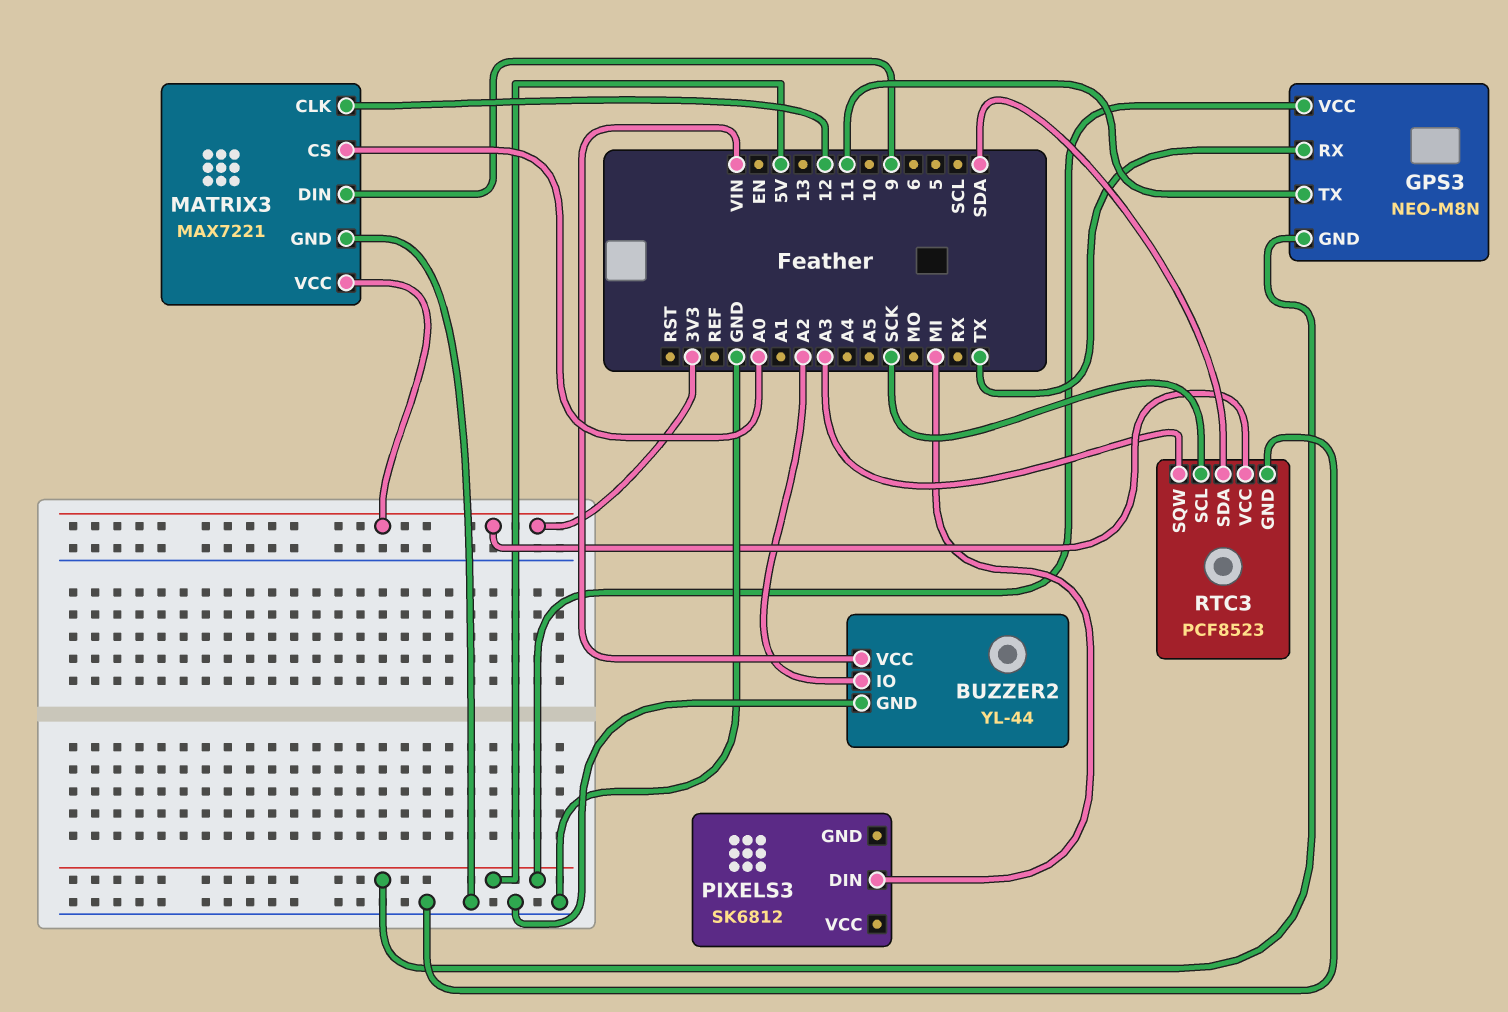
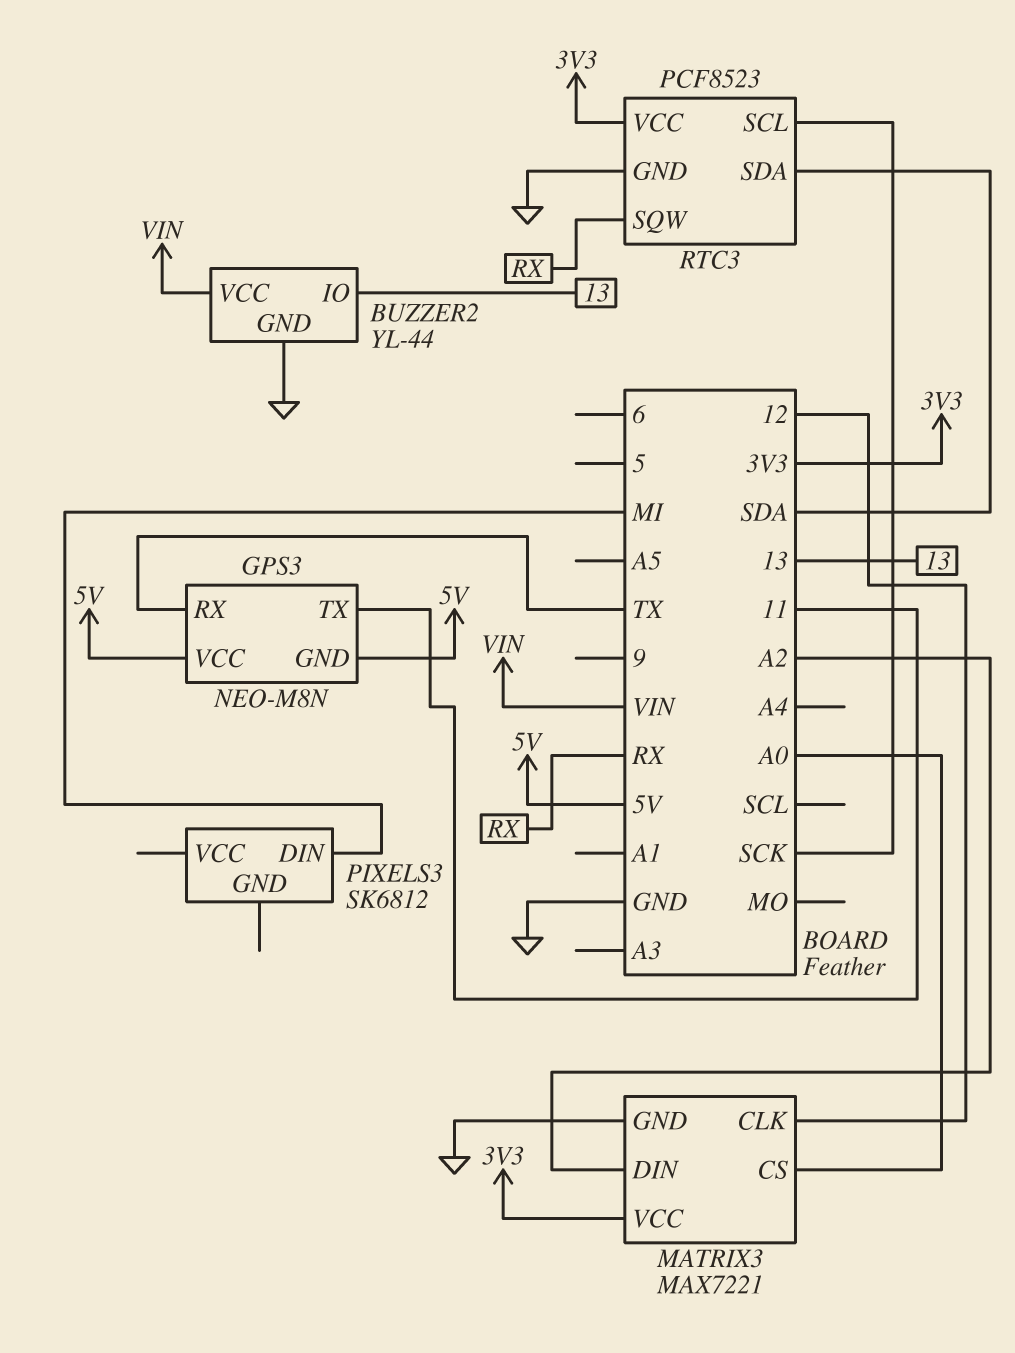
BUZZER2 pin IO: A2 -> 13
MATRIX3 pin DIN: 9 -> A2
RTC3 pin SQW: A3 -> RX

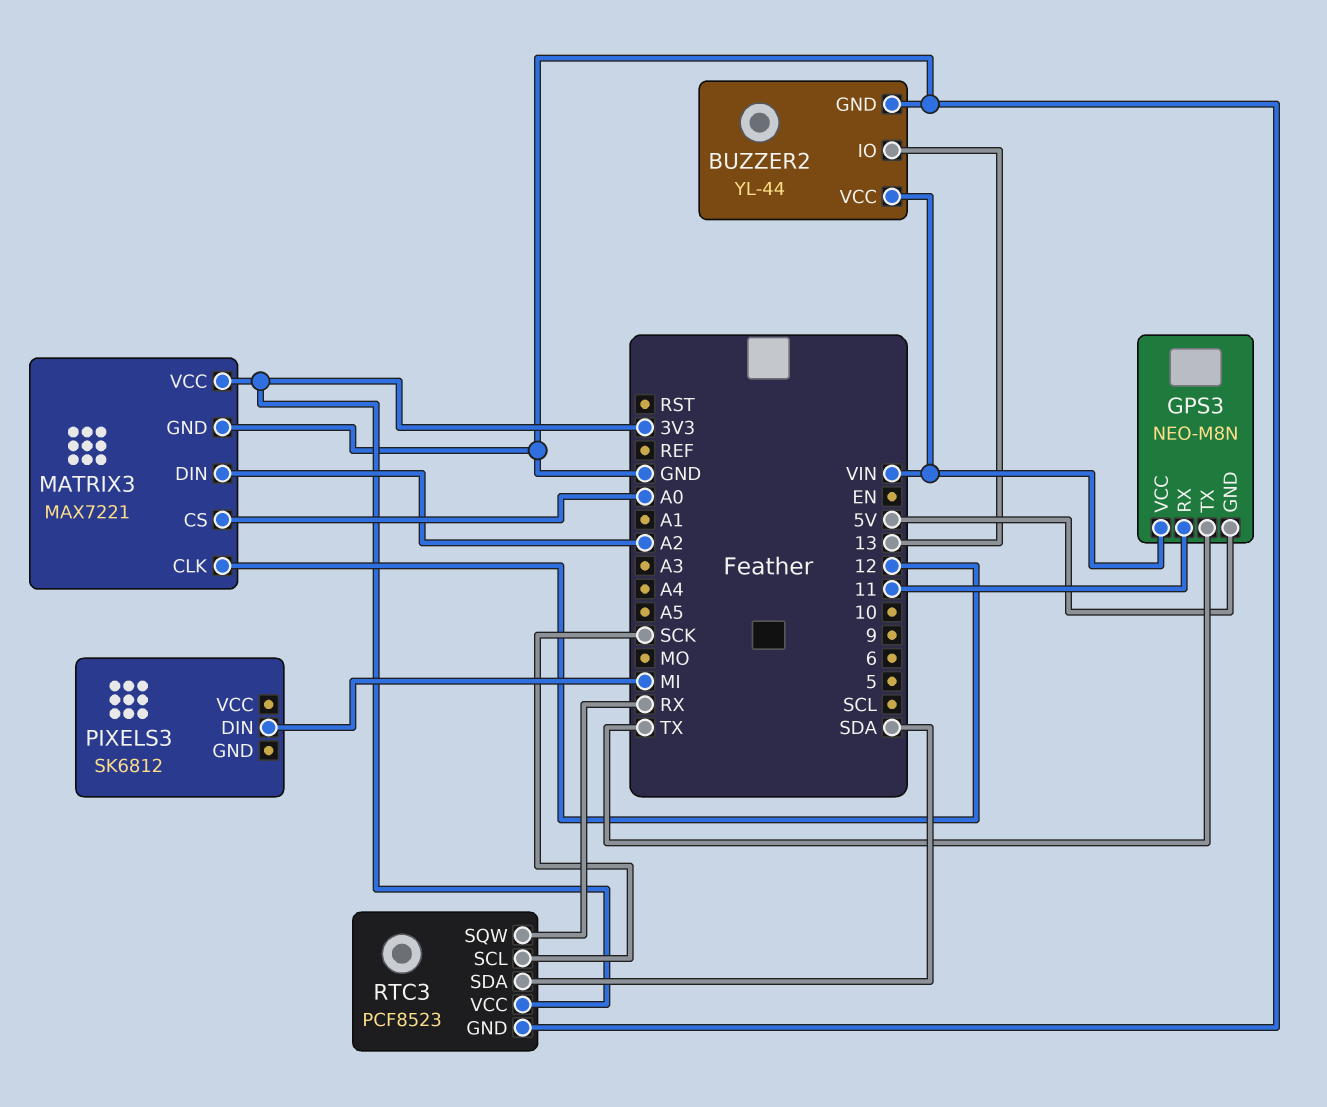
GPS3 pin RX: TX -> 11
GPS3 pin TX: 11 -> TX
GPS3 pin VCC: 5V -> VIN

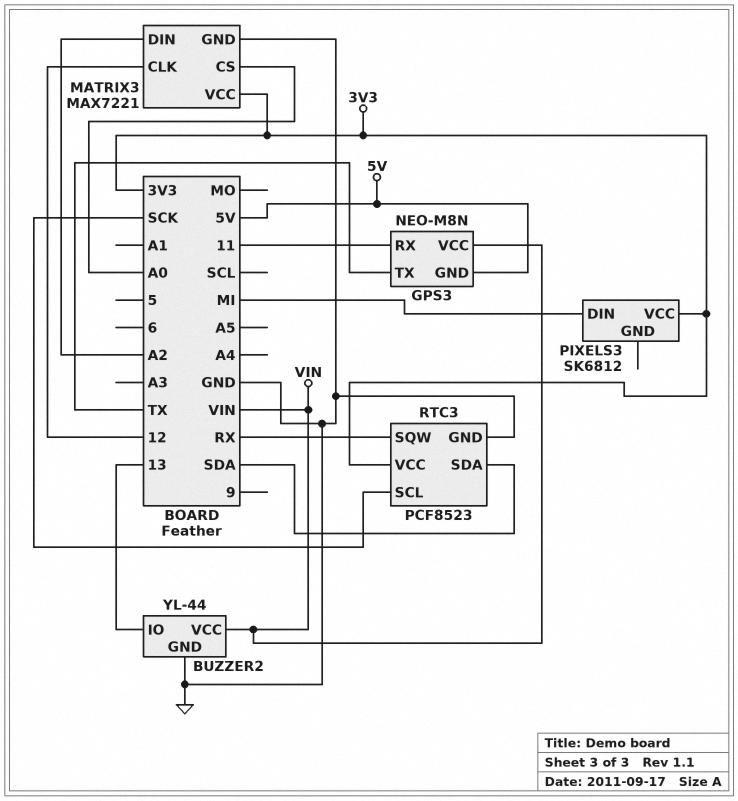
PIXELS3 pin VCC: none -> 3V3

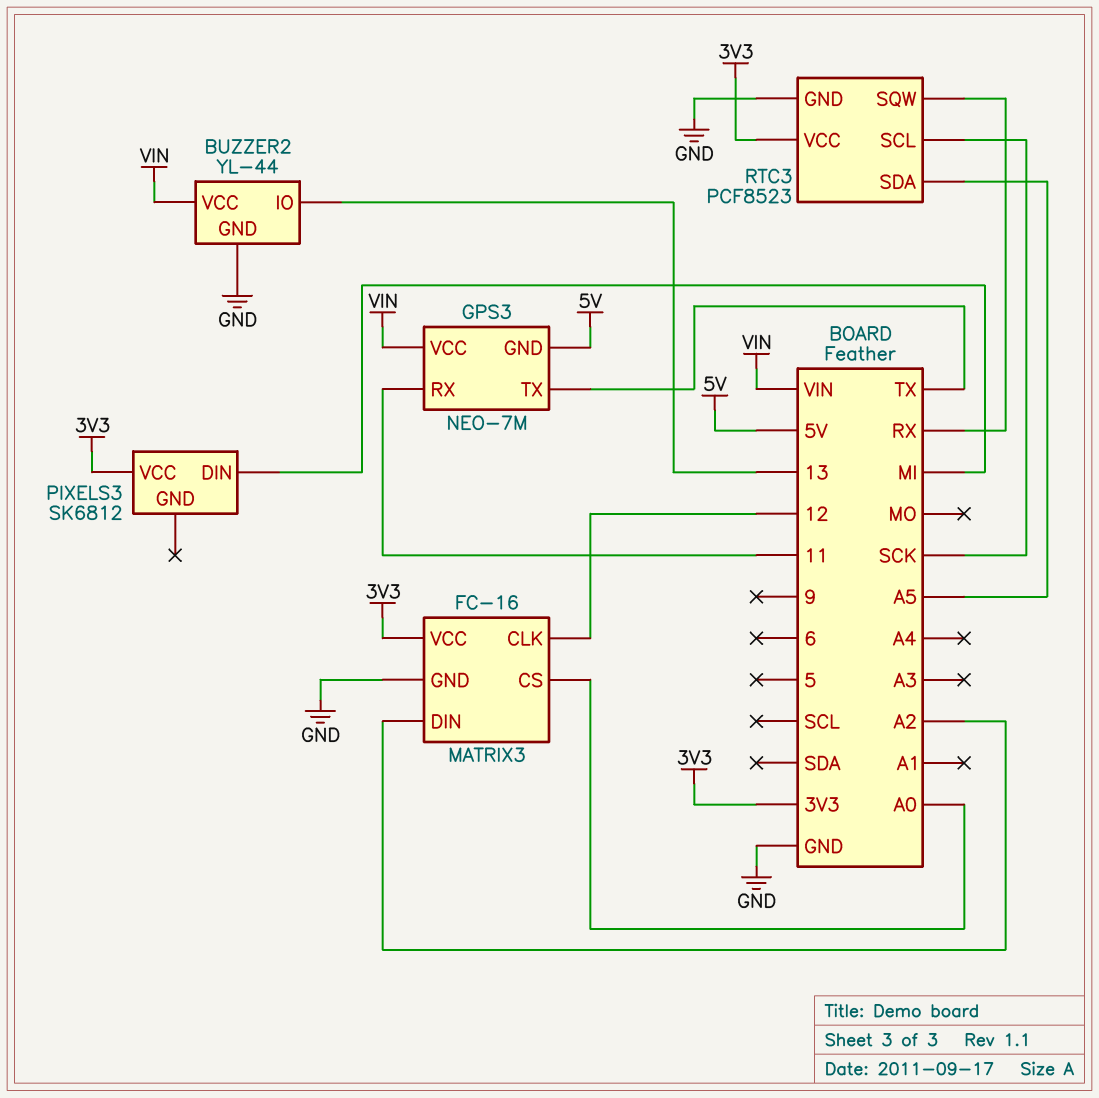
GPS3: NEO-M8N -> NEO-7M
MATRIX3: MAX7221 -> FC-16
RTC3 pin SDA: SDA -> A5

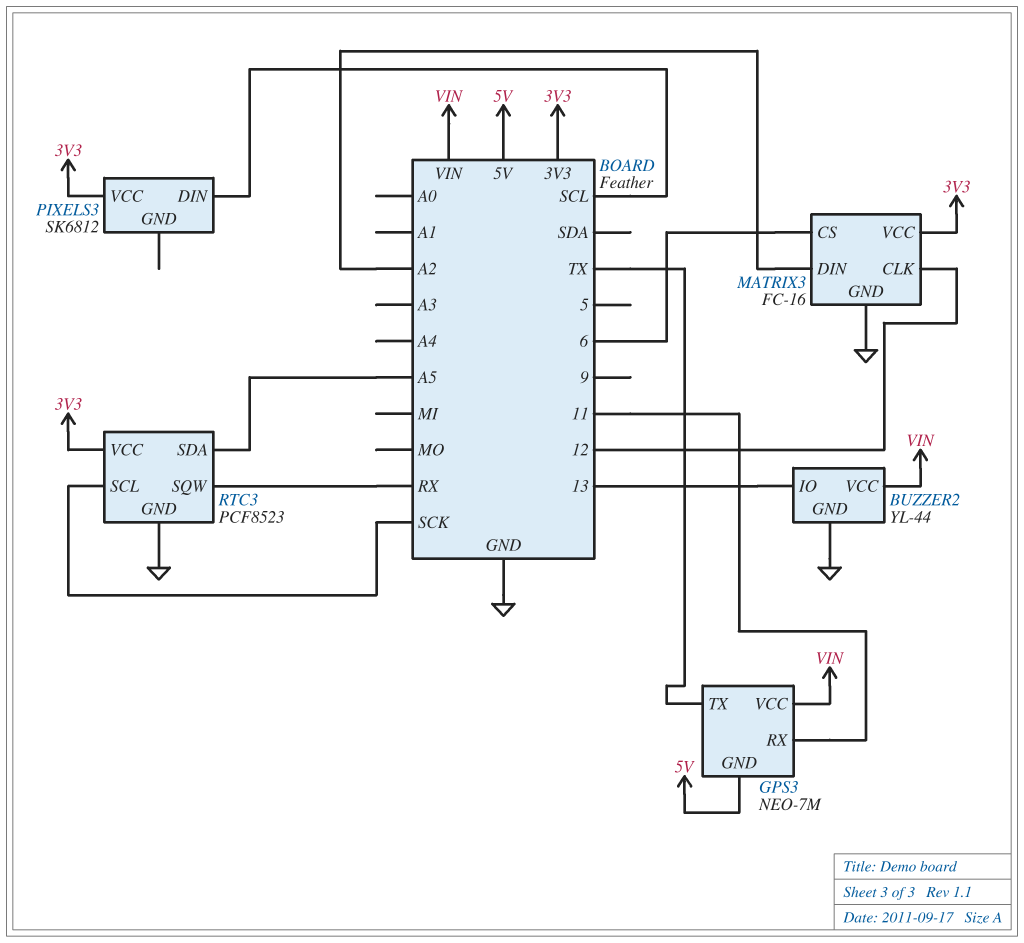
MATRIX3 pin CS: A0 -> 6
PIXELS3 pin DIN: MI -> SCL

